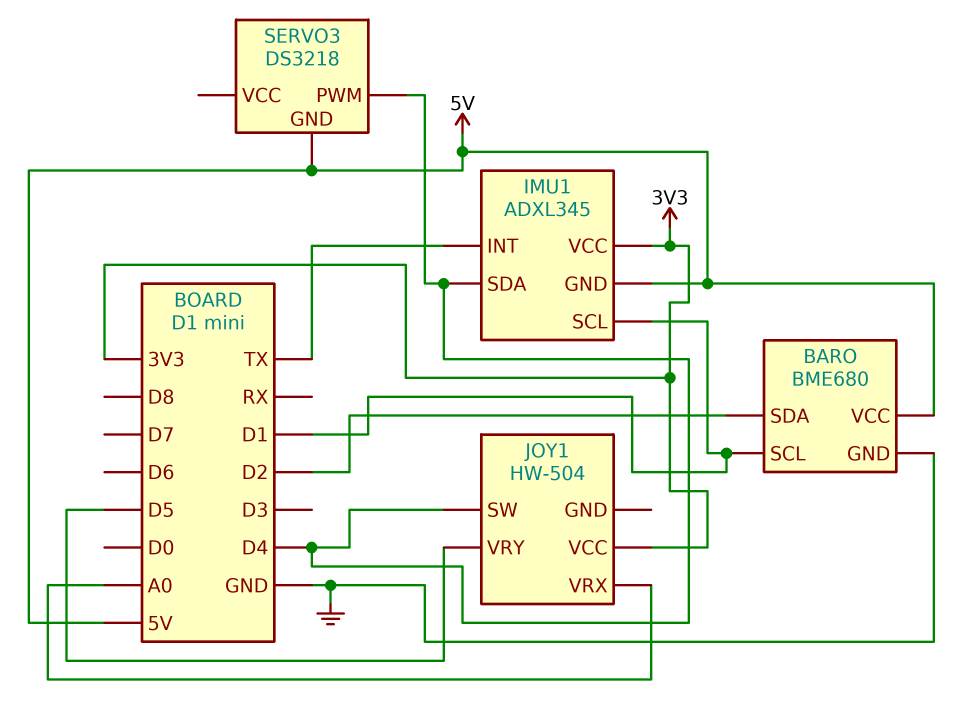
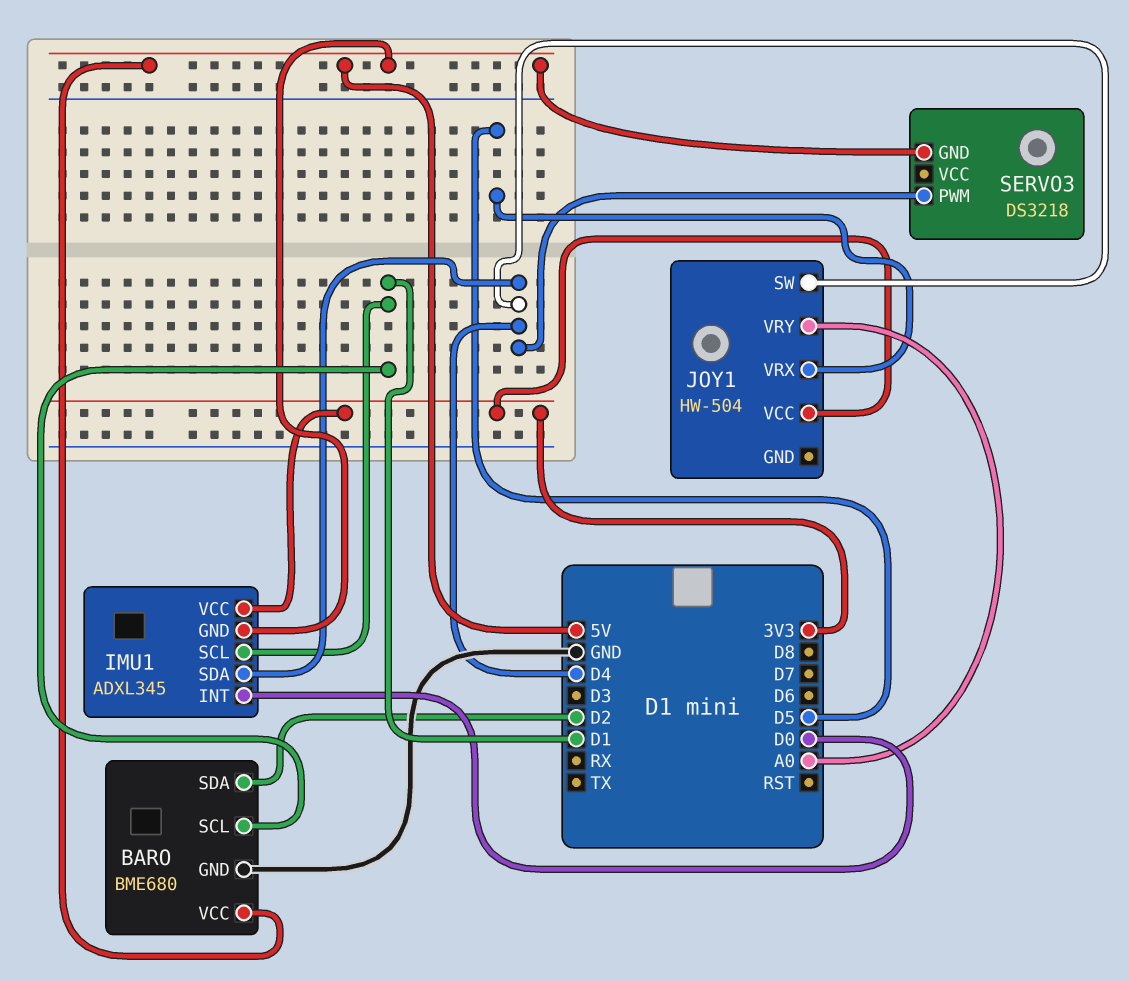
IMU1 pin INT: TX -> D0
JOY1 pin VRX: A0 -> D5
JOY1 pin VRY: D5 -> A0

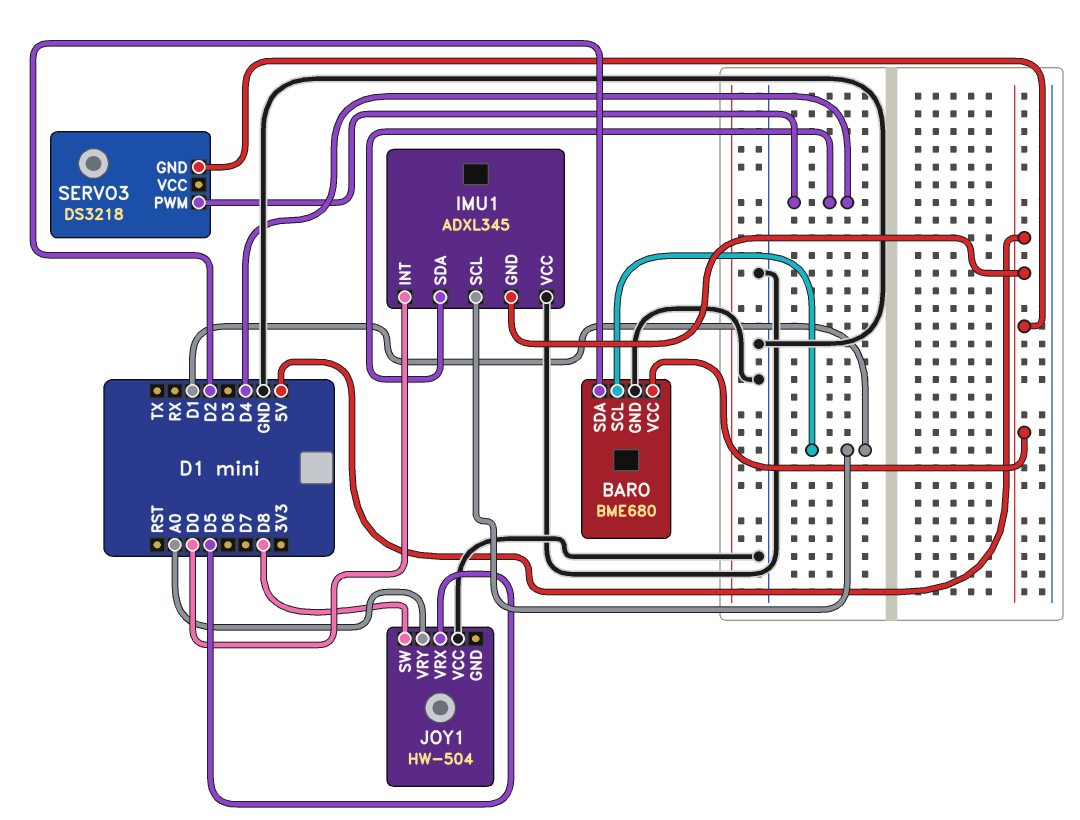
IMU1 pin VCC: 3V3 -> GND
JOY1 pin SW: D4 -> D8
JOY1 pin VCC: 3V3 -> GND

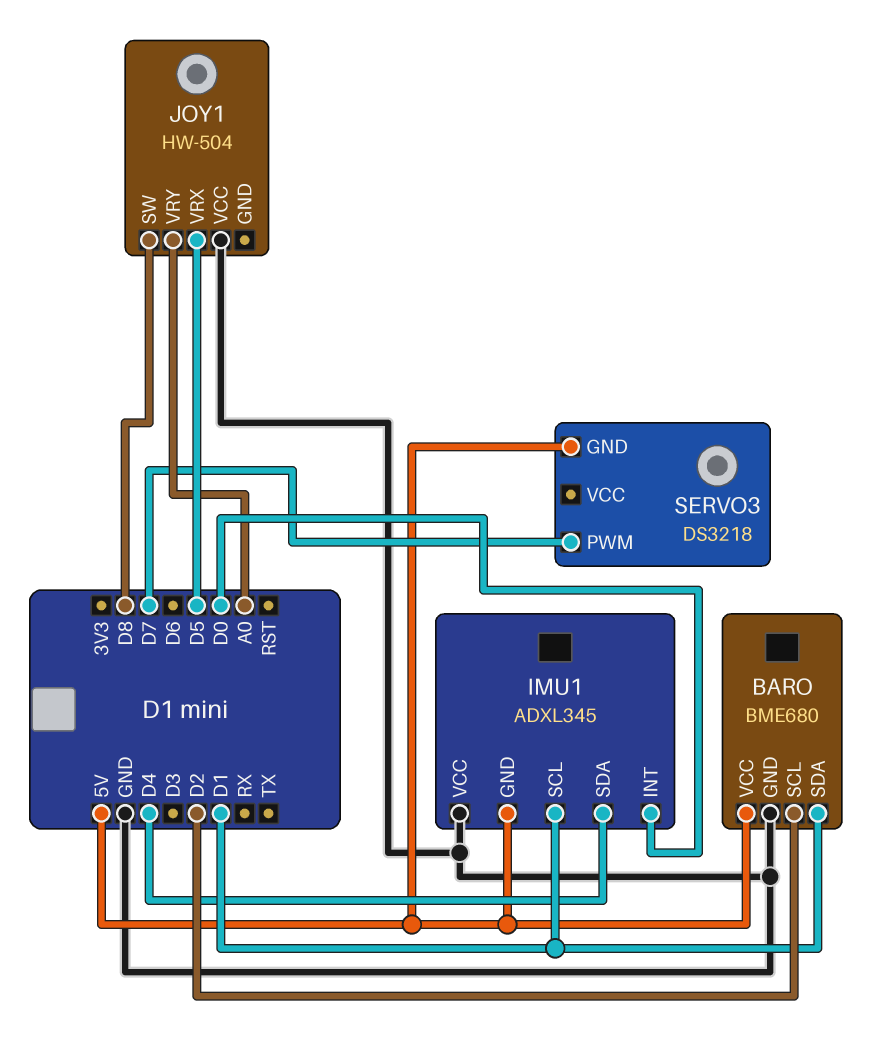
BARO pin SCL: D1 -> D2
BARO pin SDA: D2 -> D1
SERVO3 pin PWM: D4 -> D7

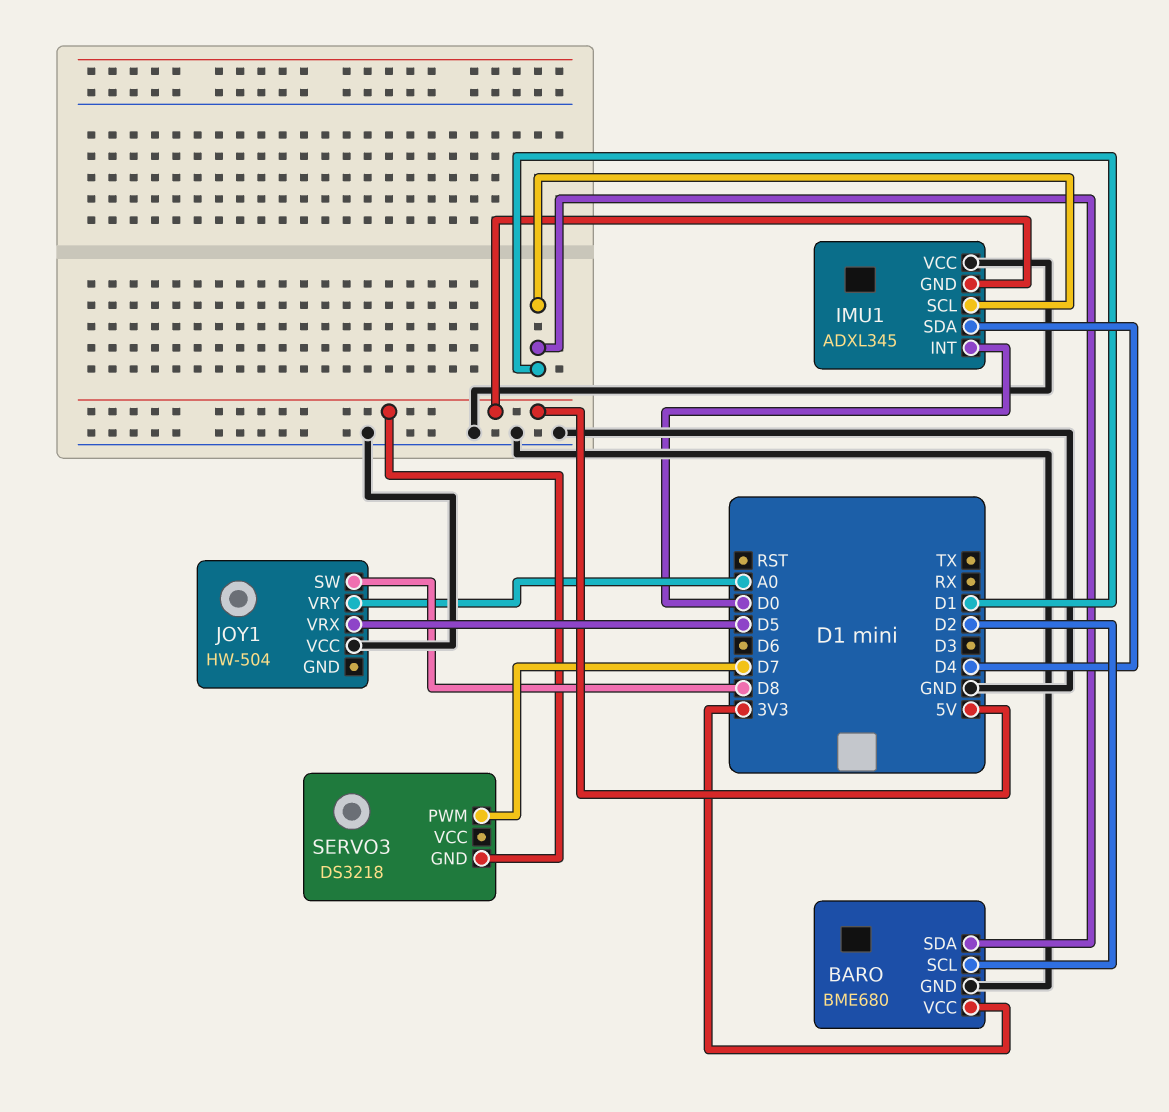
BARO pin VCC: 5V -> 3V3

